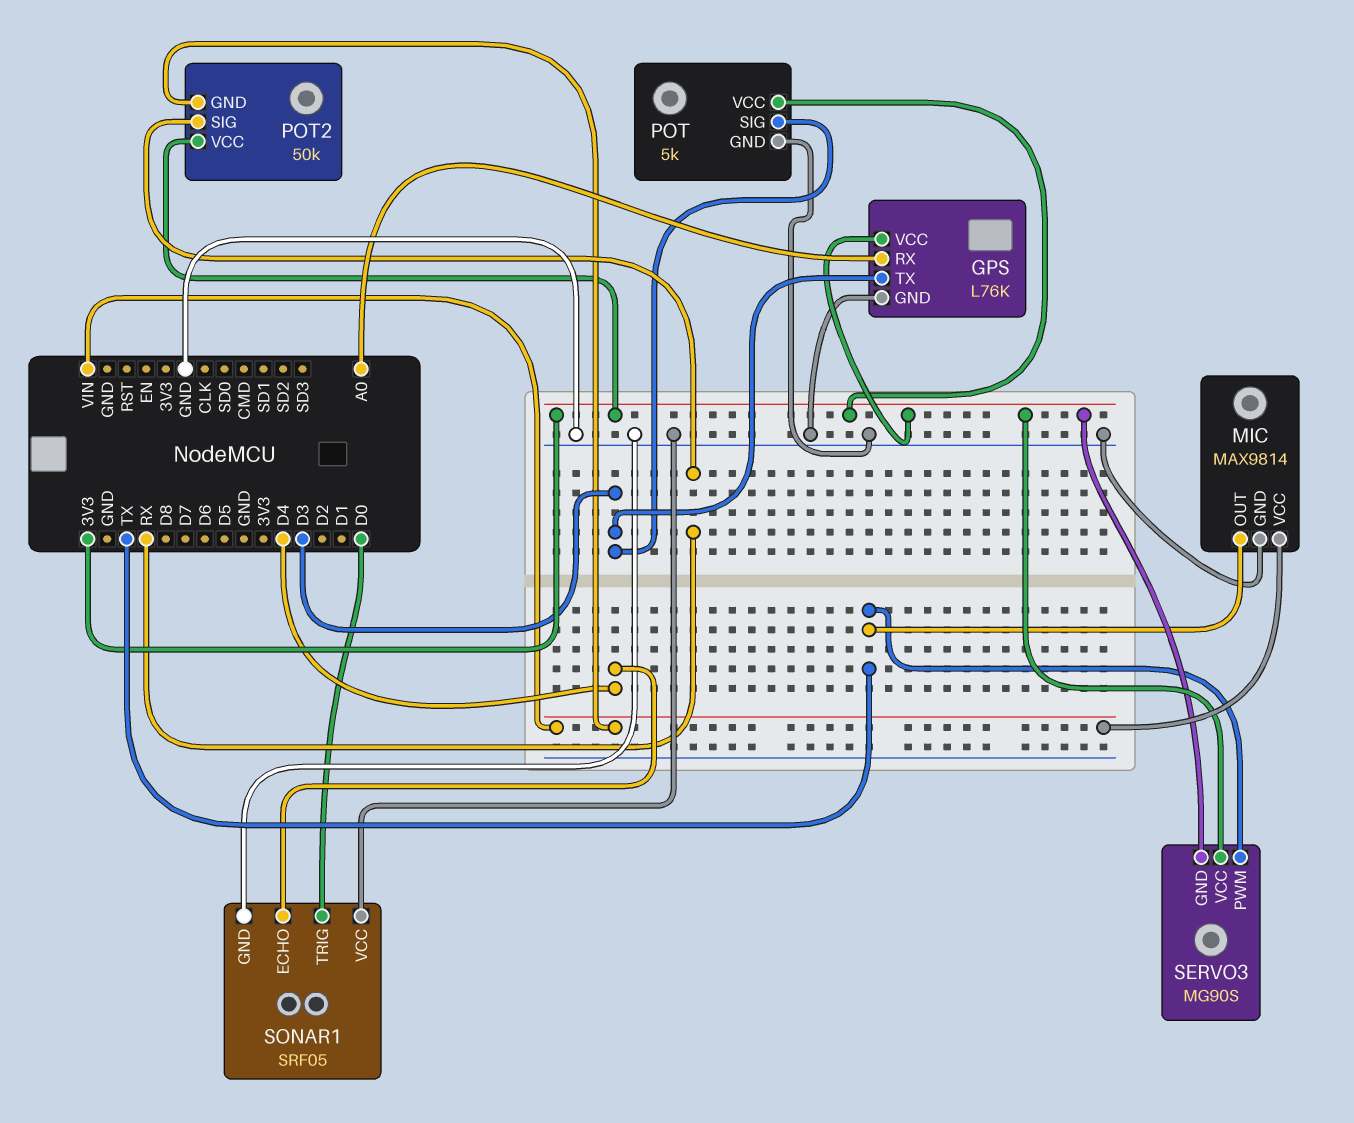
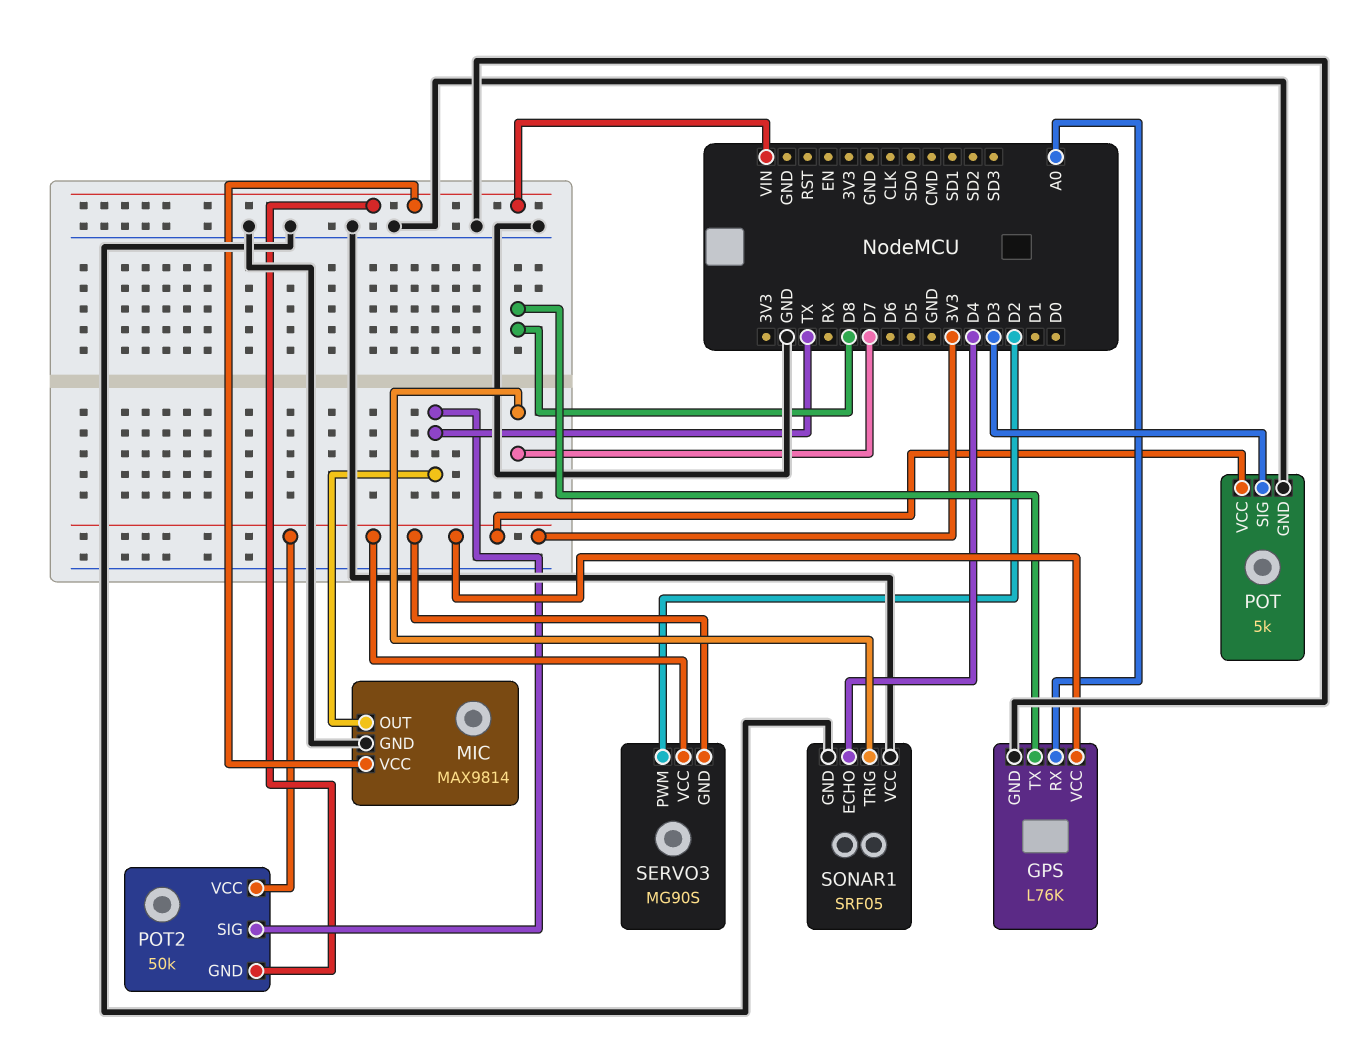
GPS pin TX: D3 -> D8
POT2 pin SIG: RX -> TX
SERVO3 pin PWM: TX -> D2
SONAR1 pin TRIG: D0 -> D7

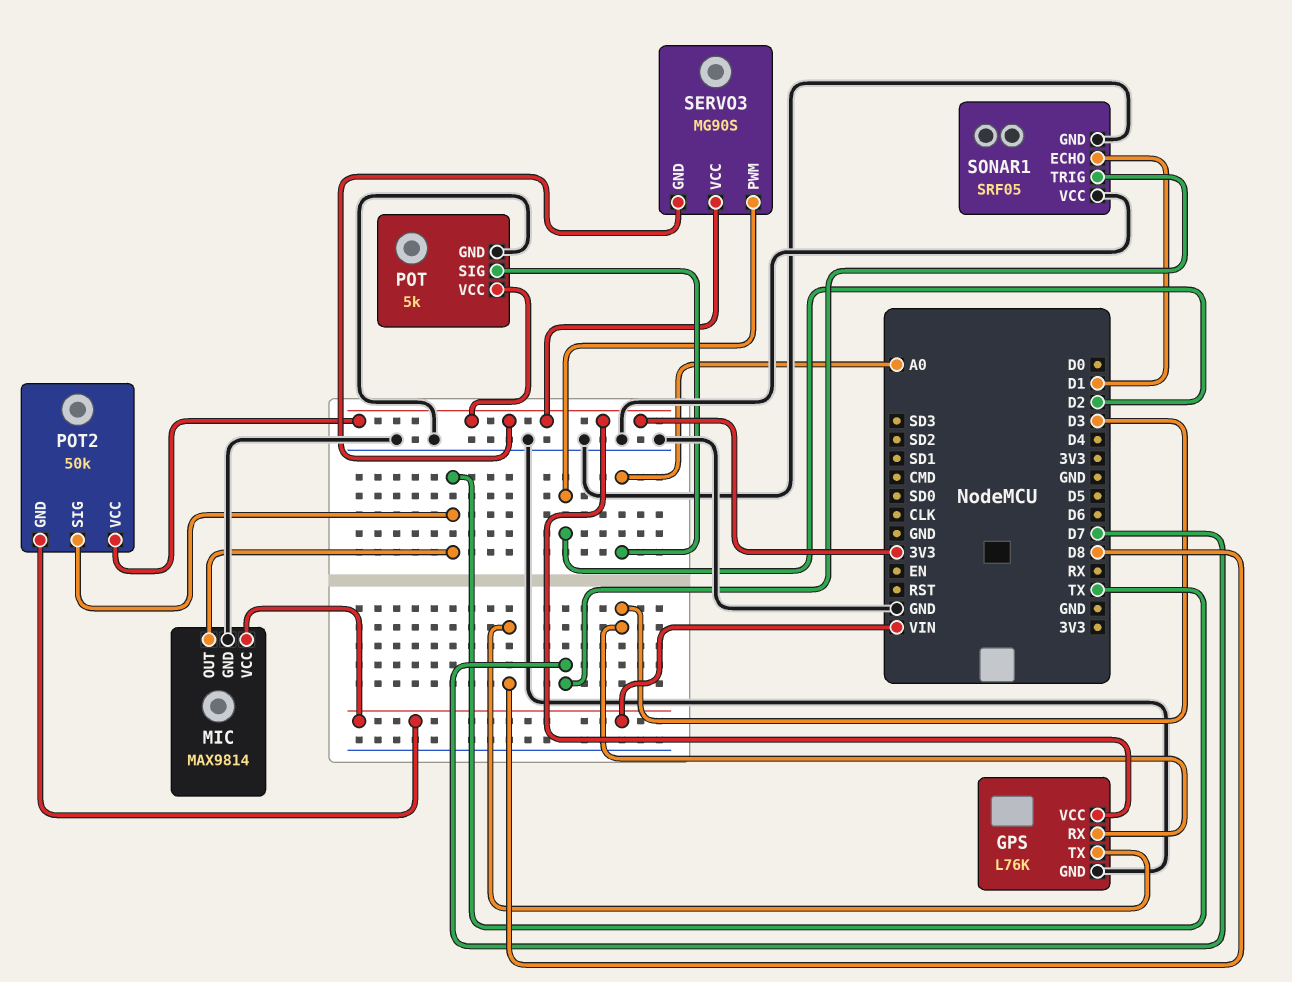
GPS pin RX: A0 -> D3
POT pin SIG: D3 -> A0
SONAR1 pin ECHO: D4 -> D1

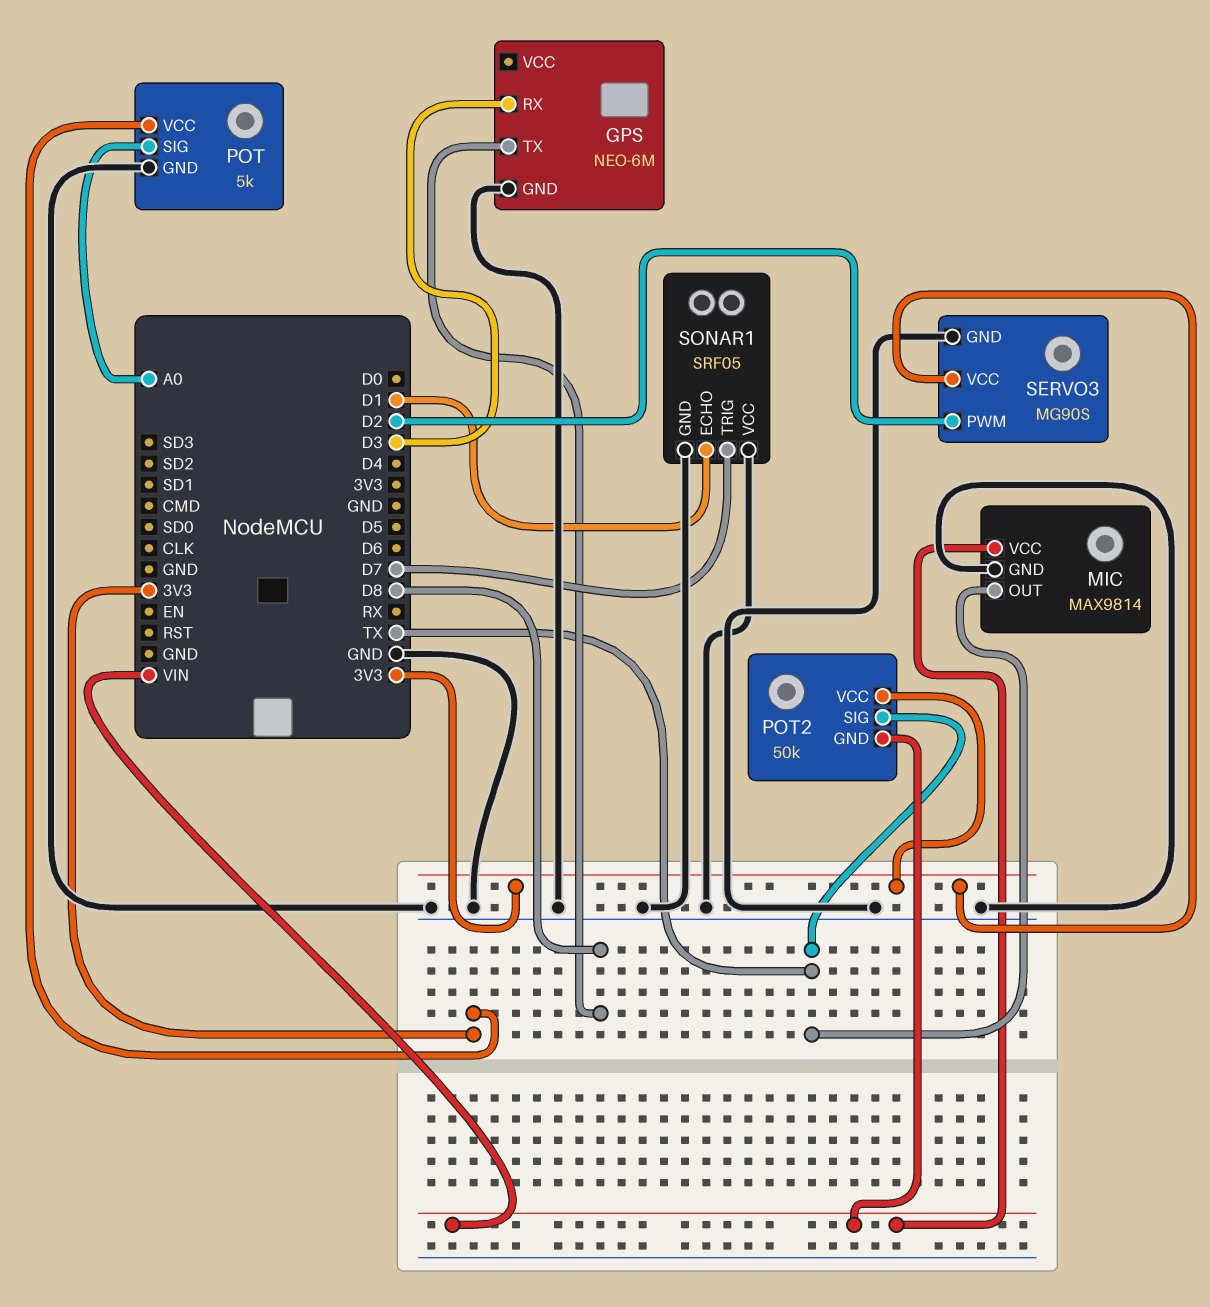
GPS: L76K -> NEO-6M
GPS pin VCC: 3V3 -> none
SERVO3 pin GND: 3V3 -> GND

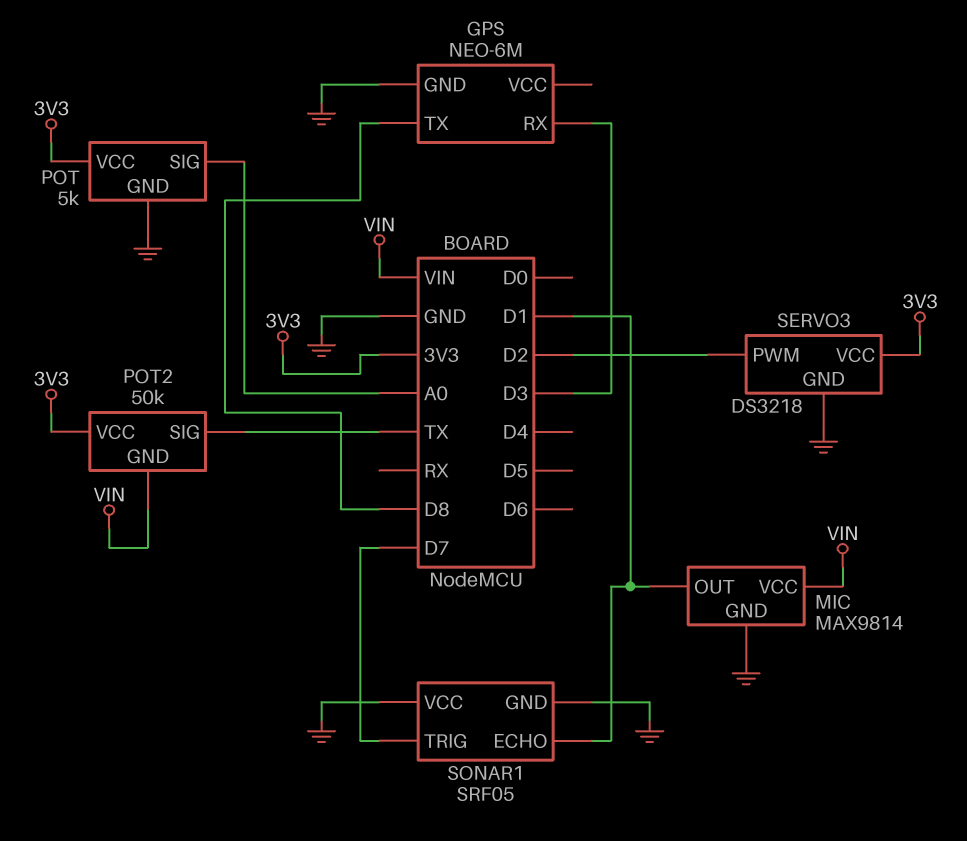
MIC pin OUT: TX -> D1
SERVO3: MG90S -> DS3218

